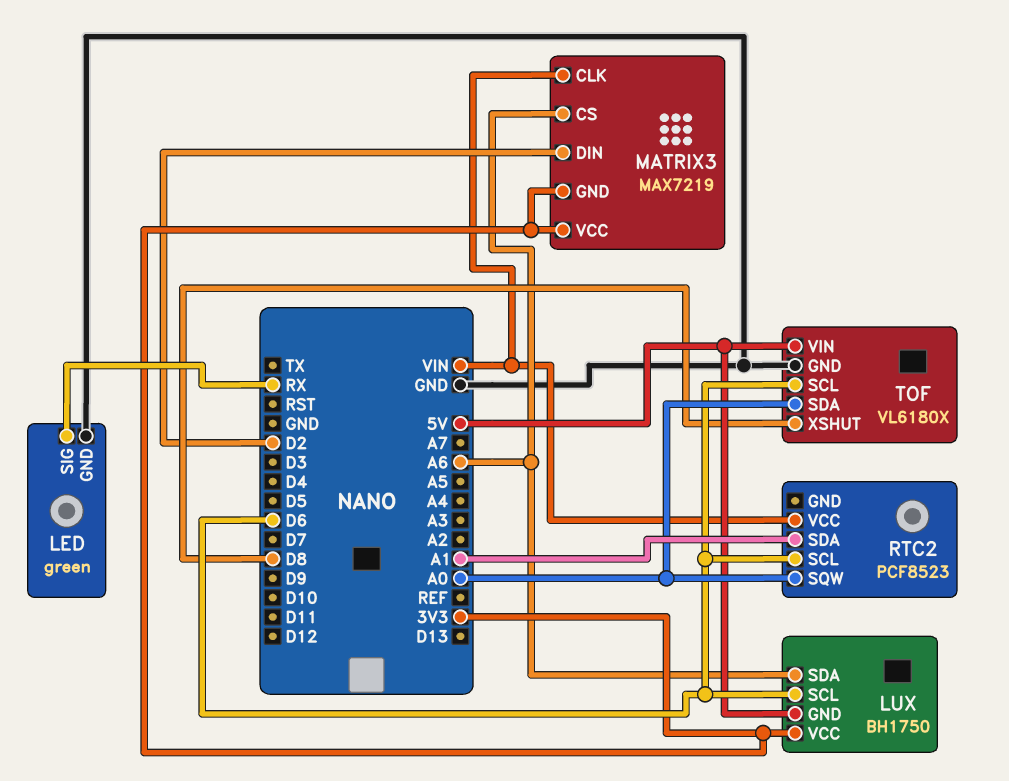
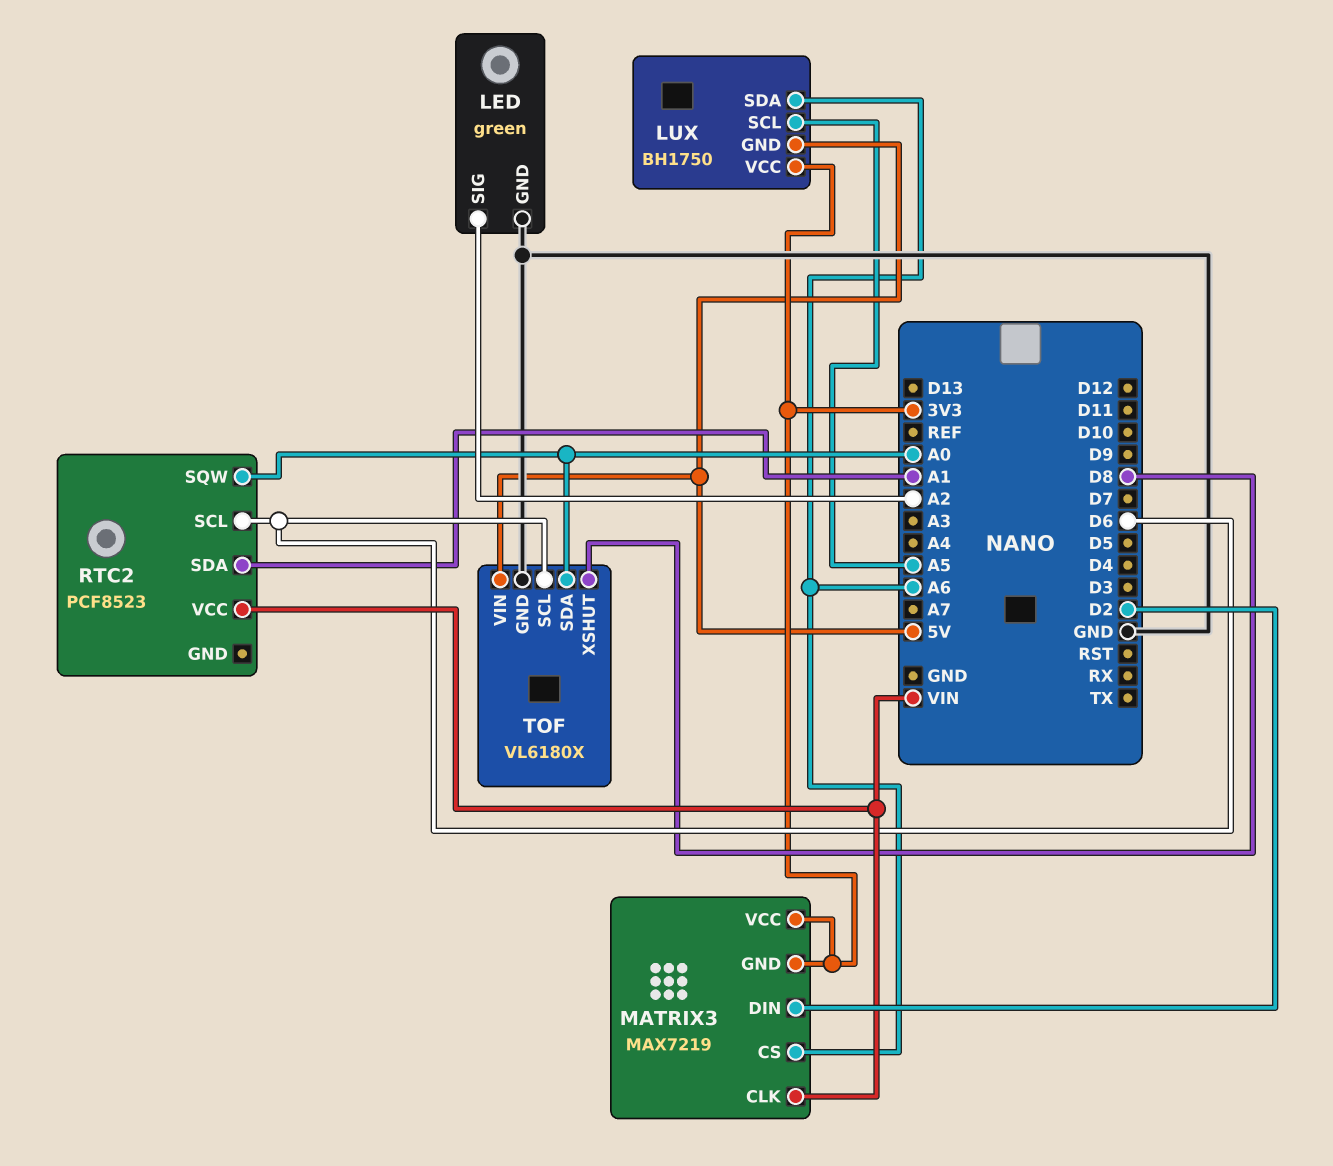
LED pin SIG: RX -> A2
LUX pin SCL: D6 -> A5

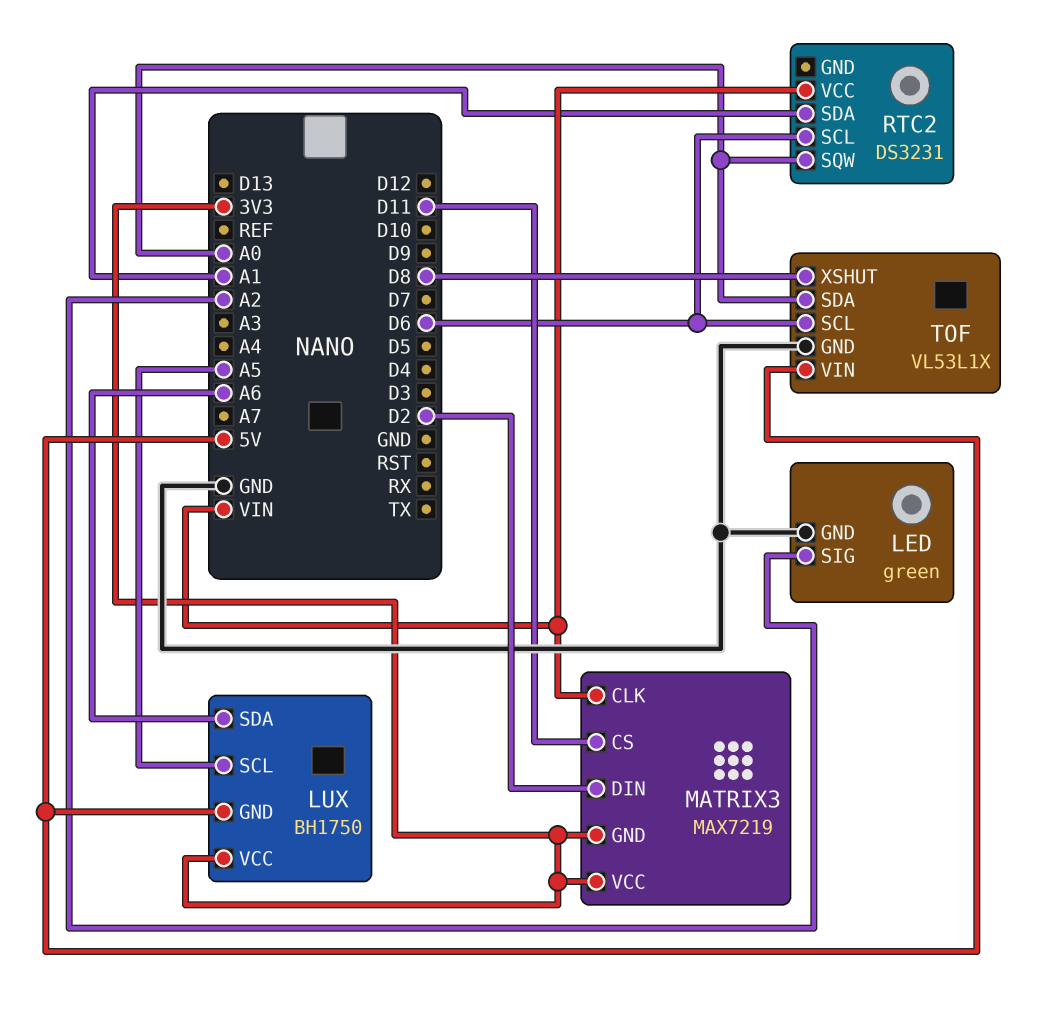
MATRIX3 pin CS: A6 -> D11
RTC2: PCF8523 -> DS3231
TOF: VL6180X -> VL53L1X

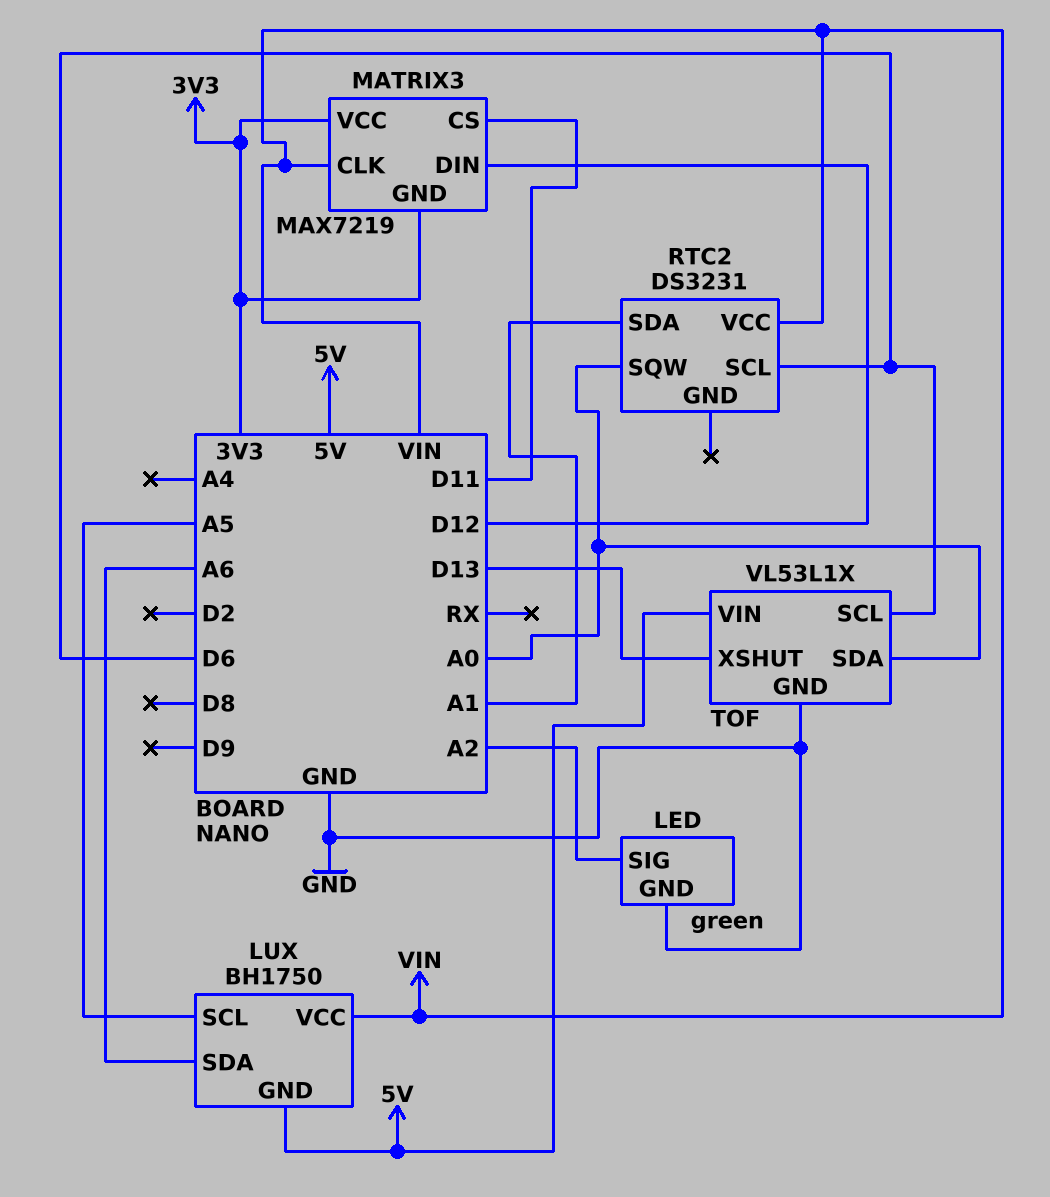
LUX pin VCC: 3V3 -> VIN
MATRIX3 pin DIN: D2 -> D12
TOF pin XSHUT: D8 -> D13

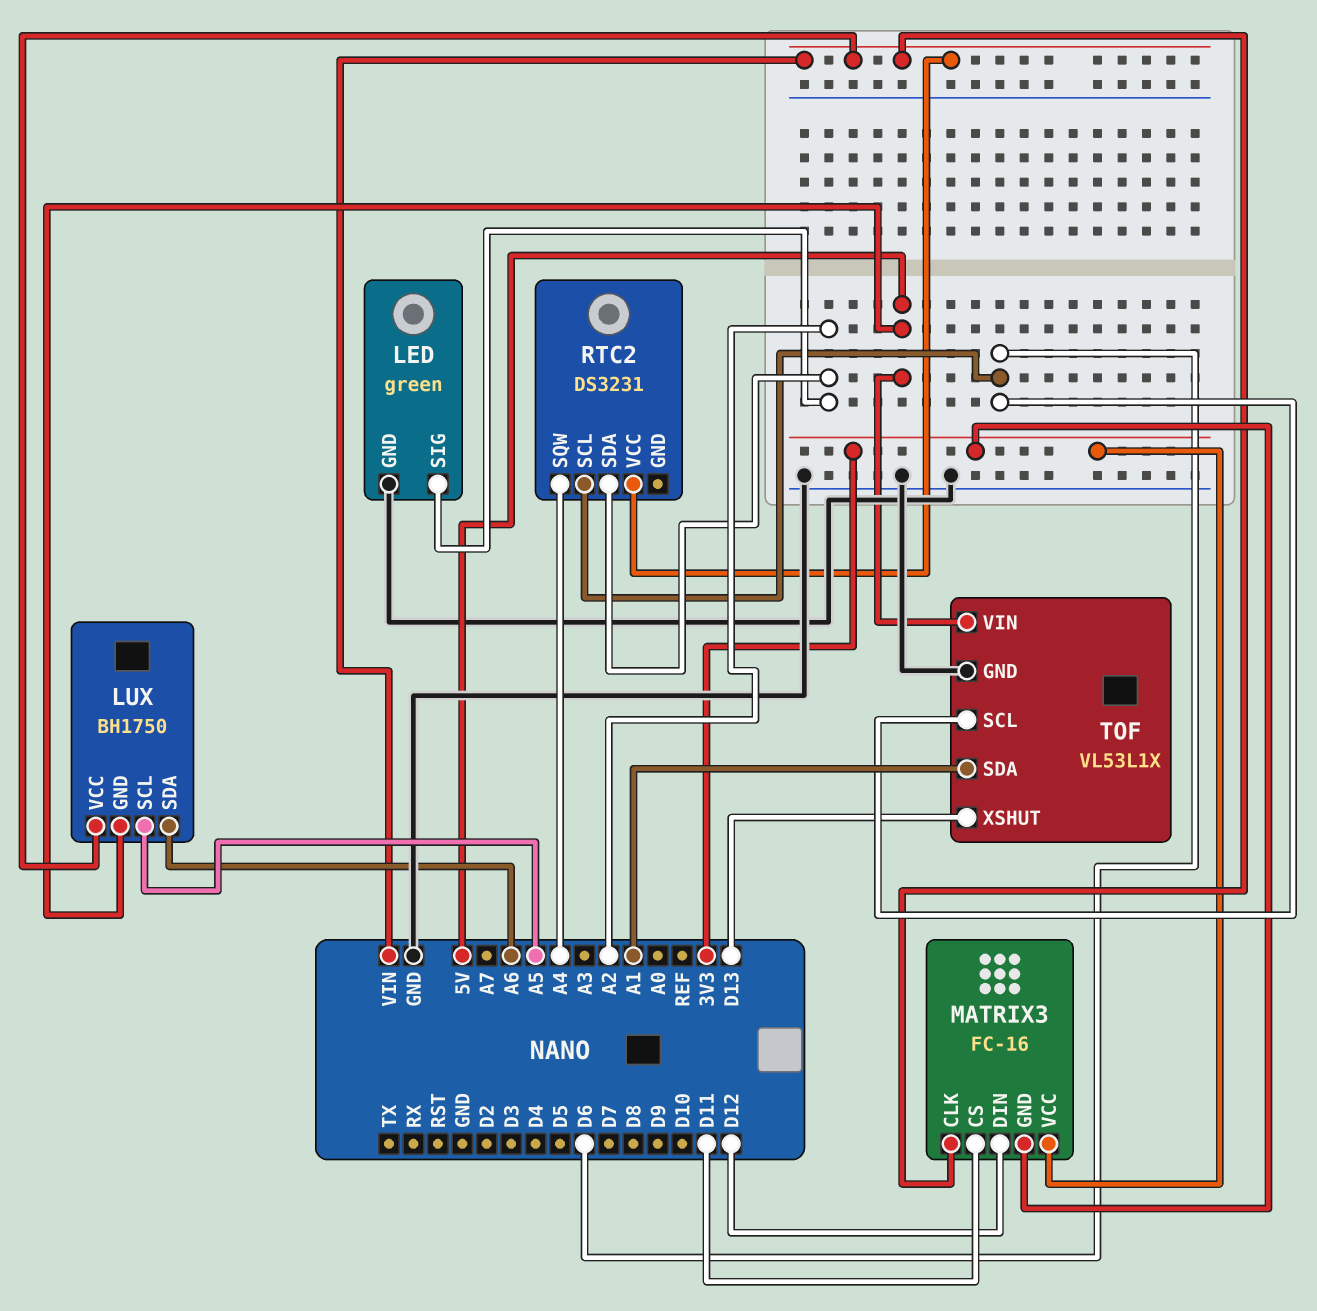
MATRIX3: MAX7219 -> FC-16
RTC2 pin SDA: A1 -> A2
RTC2 pin SQW: A0 -> A4
TOF pin SDA: A0 -> A1

